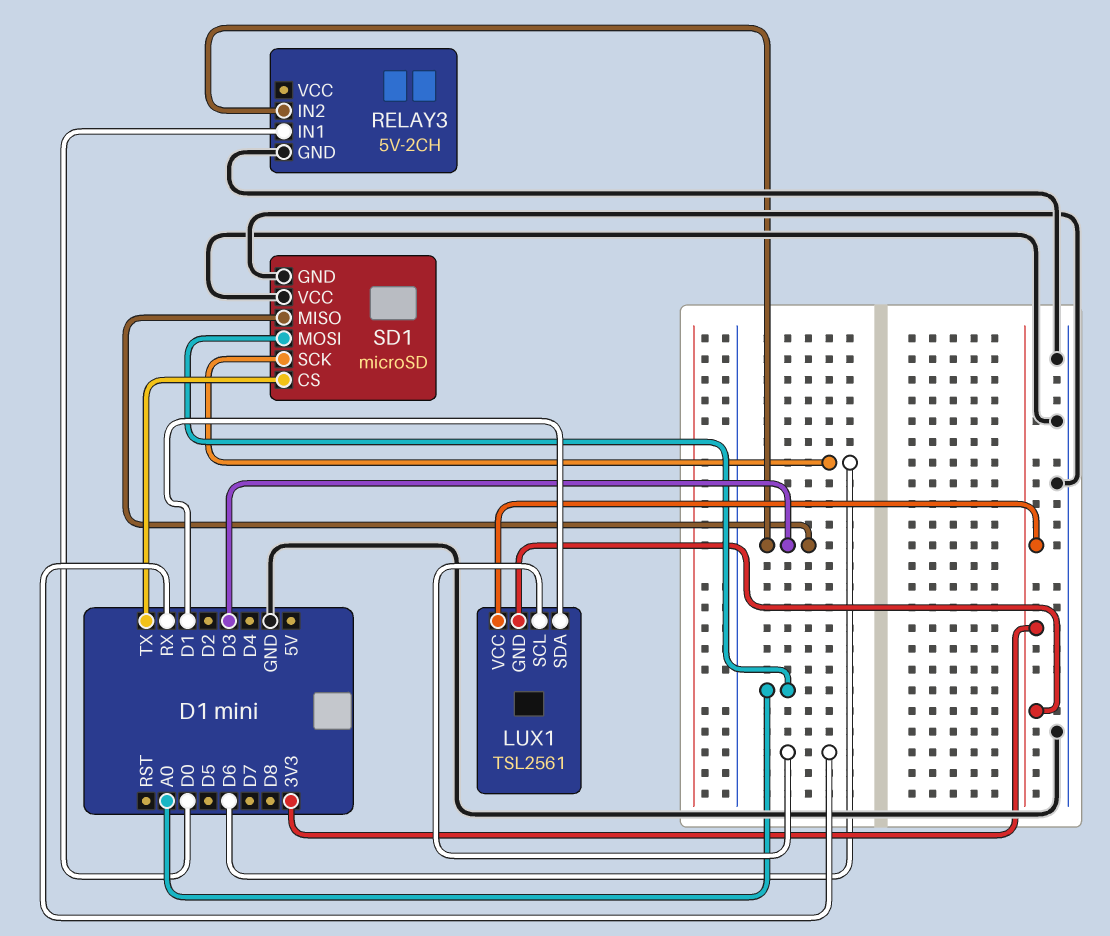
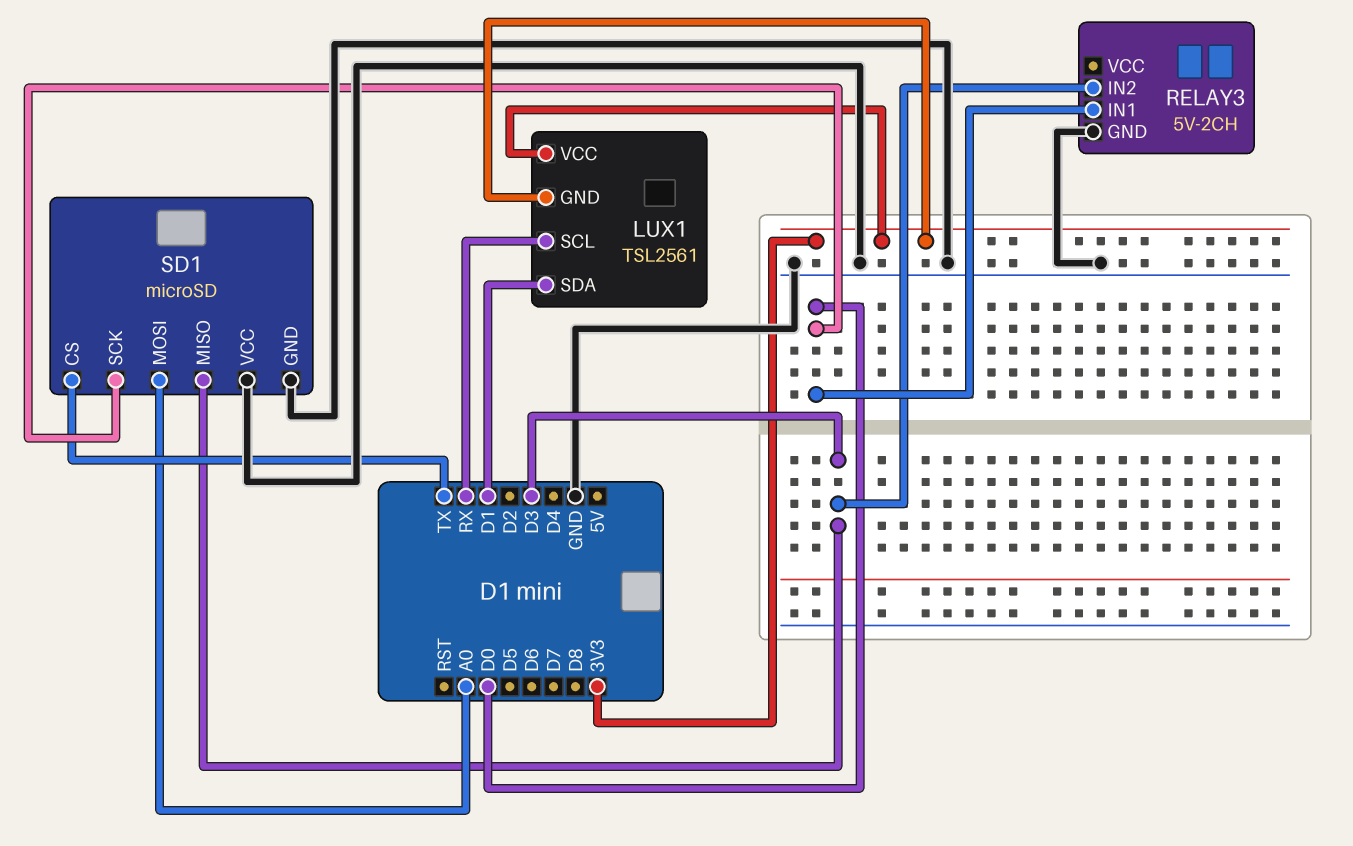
SD1 pin SCK: D6 -> D0

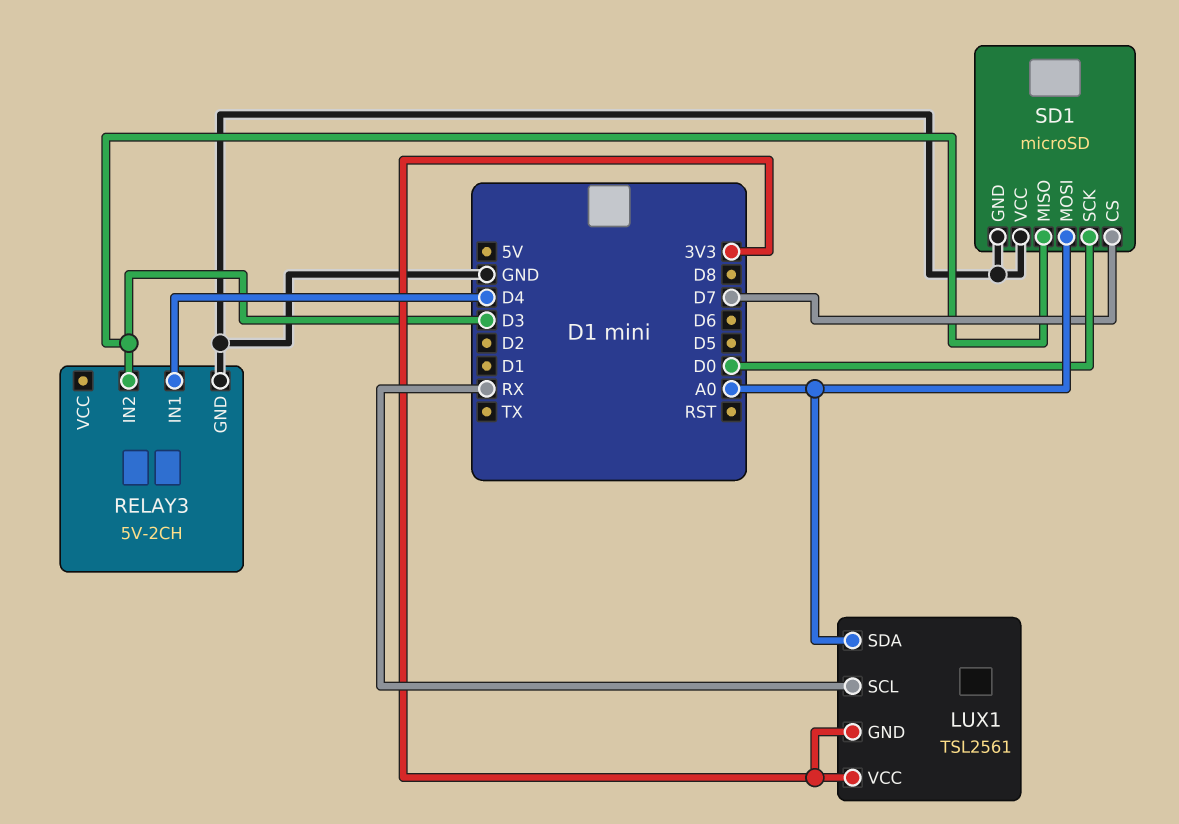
LUX1 pin SDA: D1 -> A0
RELAY3 pin IN1: D0 -> D4
SD1 pin CS: TX -> D7

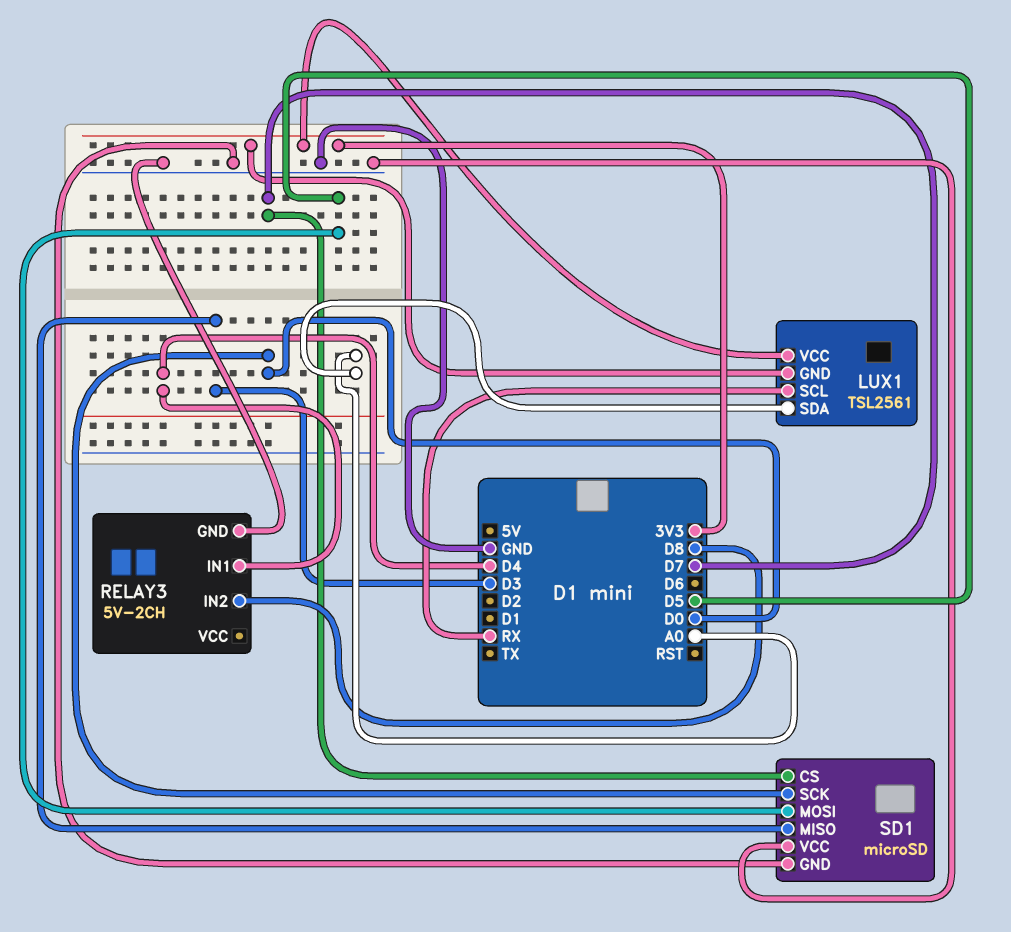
RELAY3 pin IN2: D3 -> D8
SD1 pin MOSI: A0 -> D5

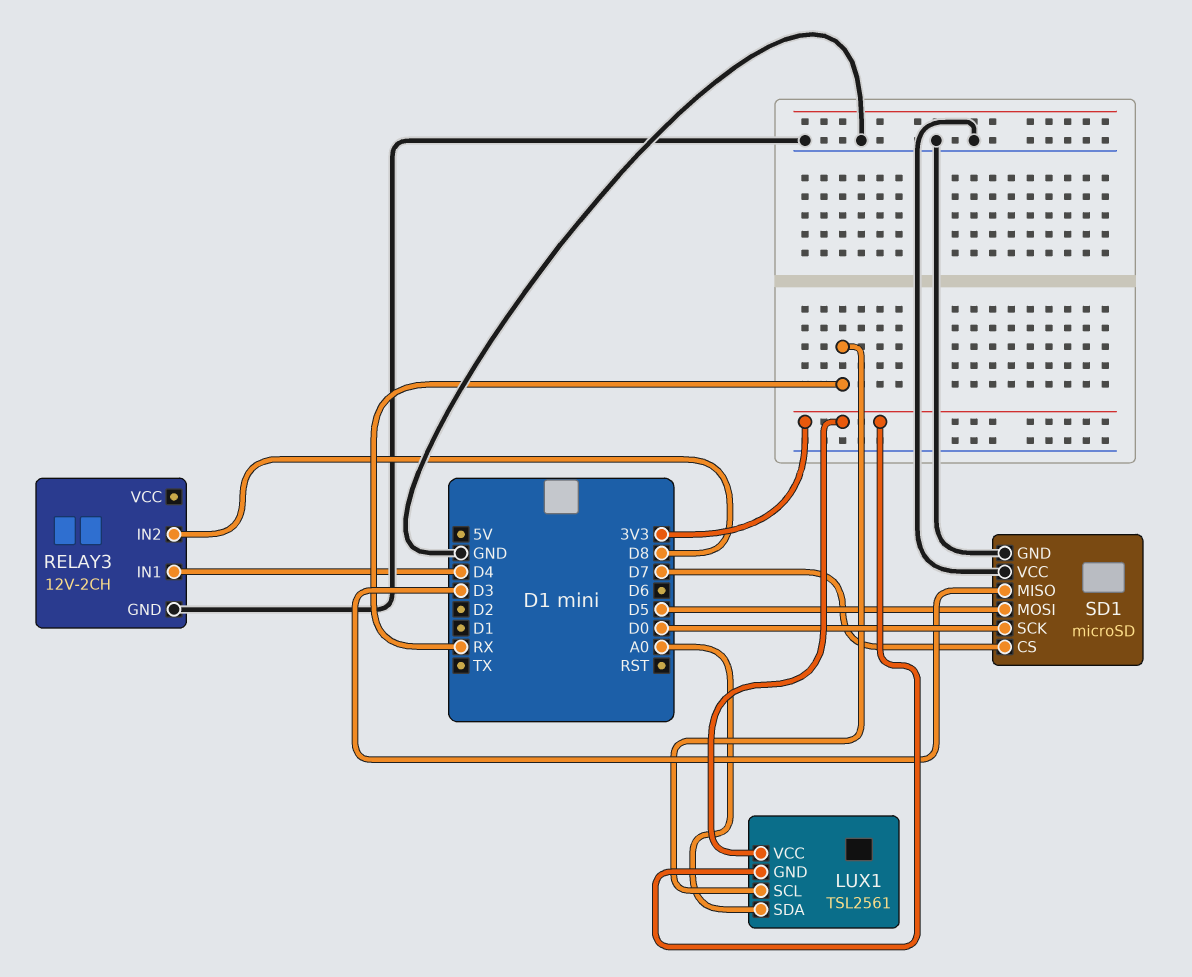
RELAY3: 5V-2CH -> 12V-2CH

